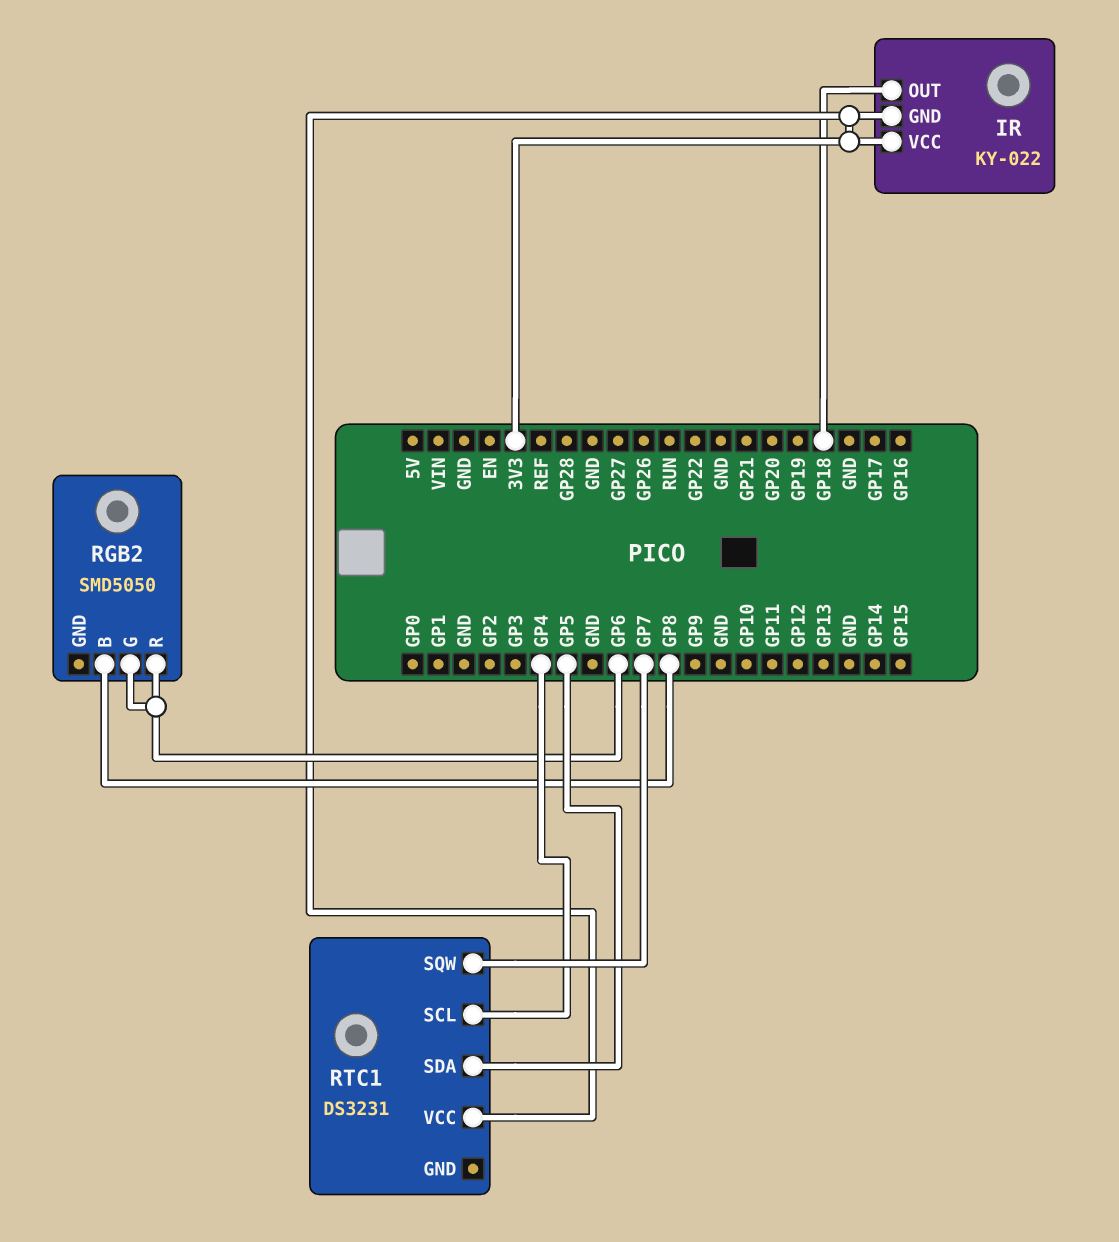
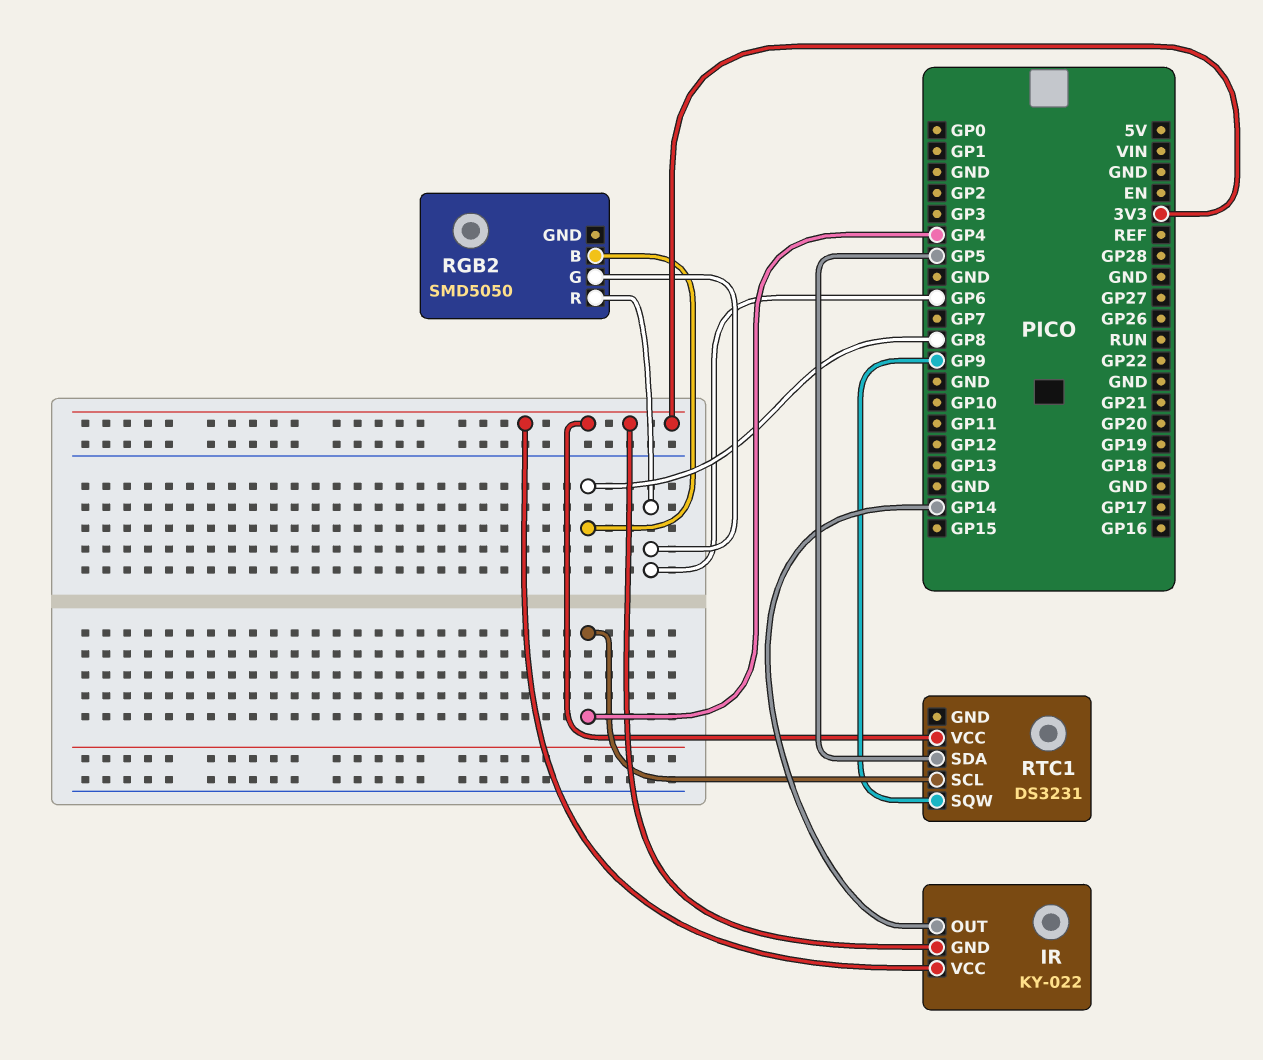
IR pin OUT: GP18 -> GP14
RTC1 pin SQW: GP7 -> GP9

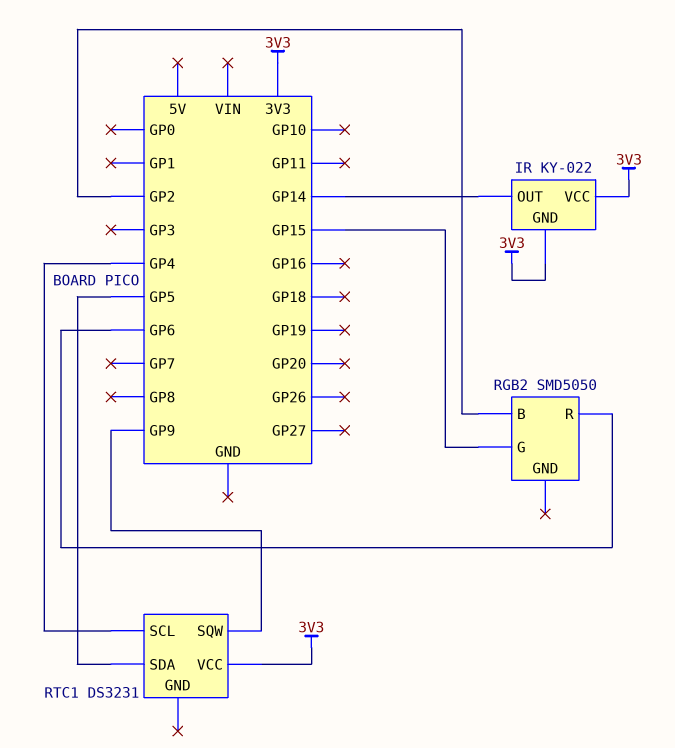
RGB2 pin B: GP8 -> GP2
RGB2 pin G: GP6 -> GP15

